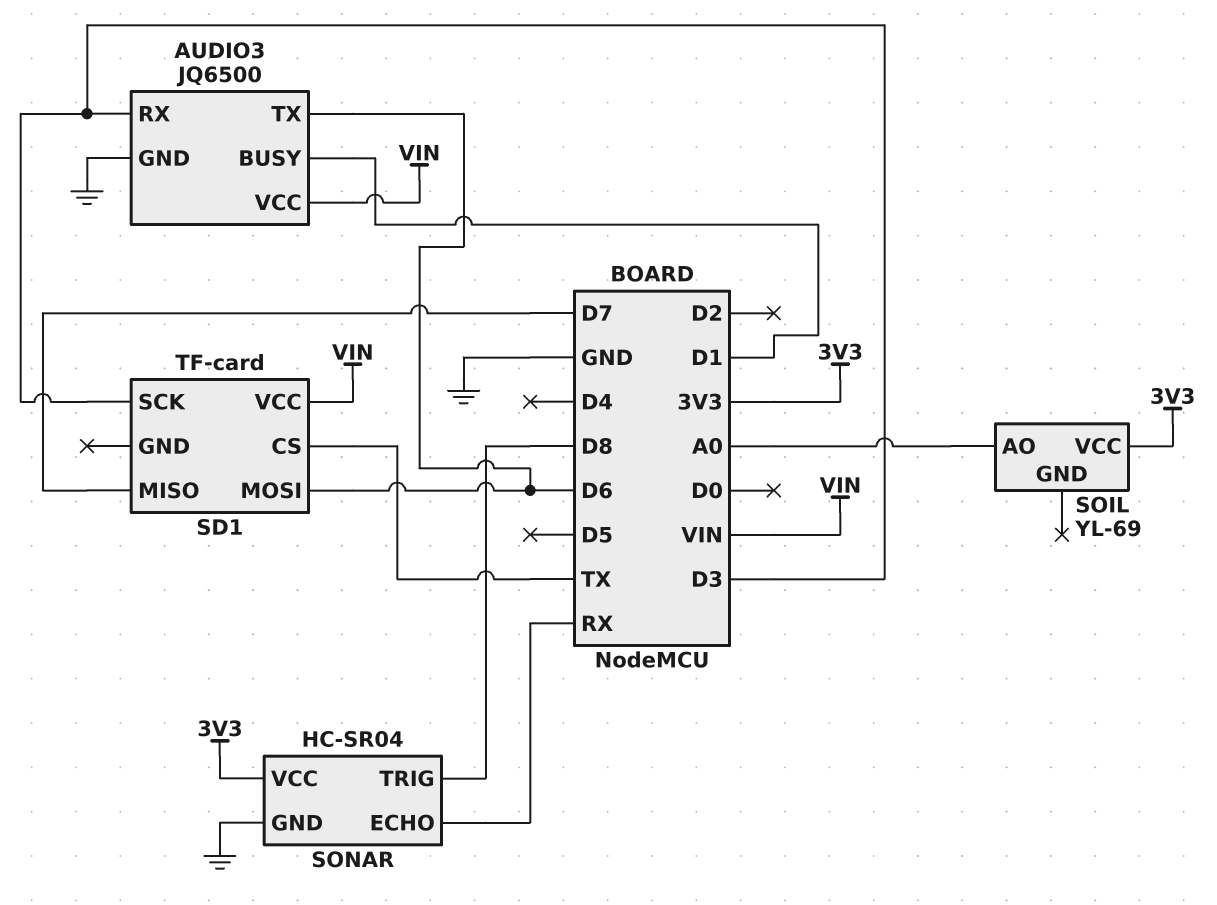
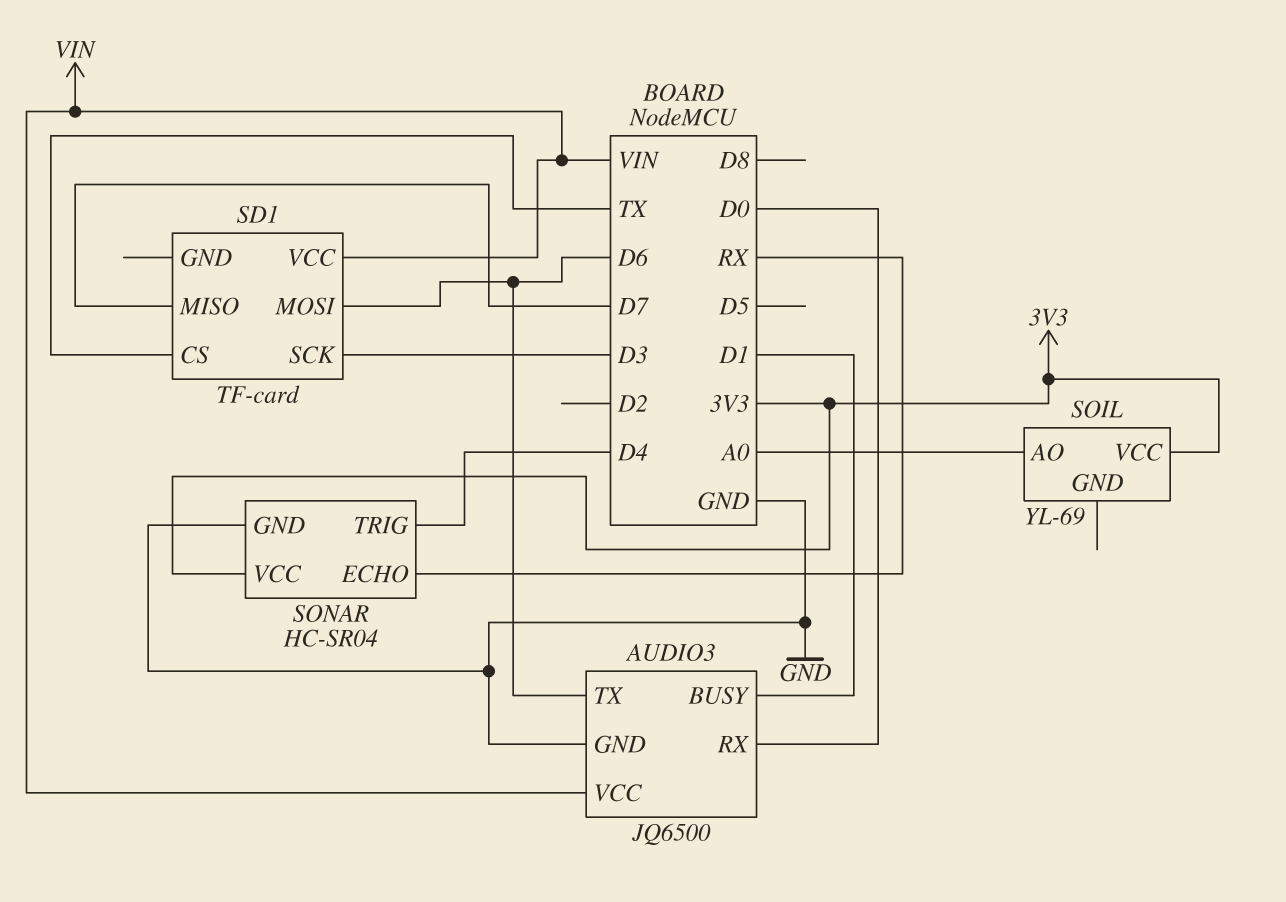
AUDIO3 pin RX: D3 -> D0
SONAR pin TRIG: D8 -> D4

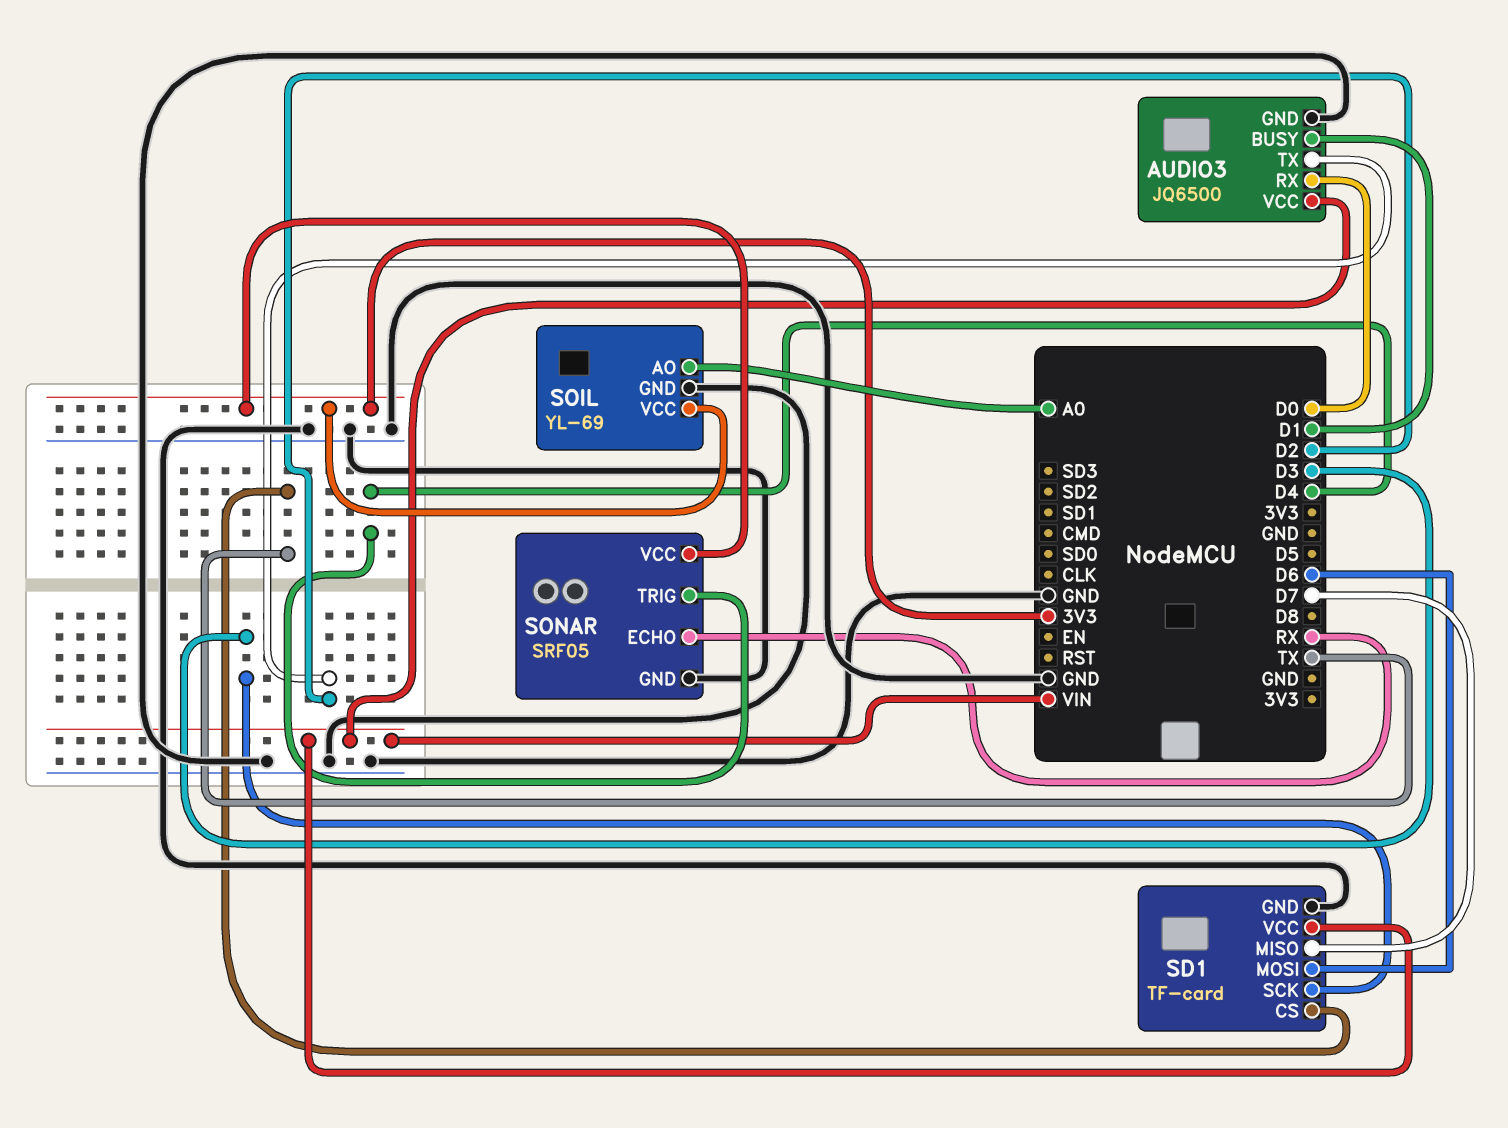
AUDIO3 pin TX: D6 -> D2
SD1 pin GND: none -> GND
SOIL pin GND: none -> GND
SONAR: HC-SR04 -> SRF05

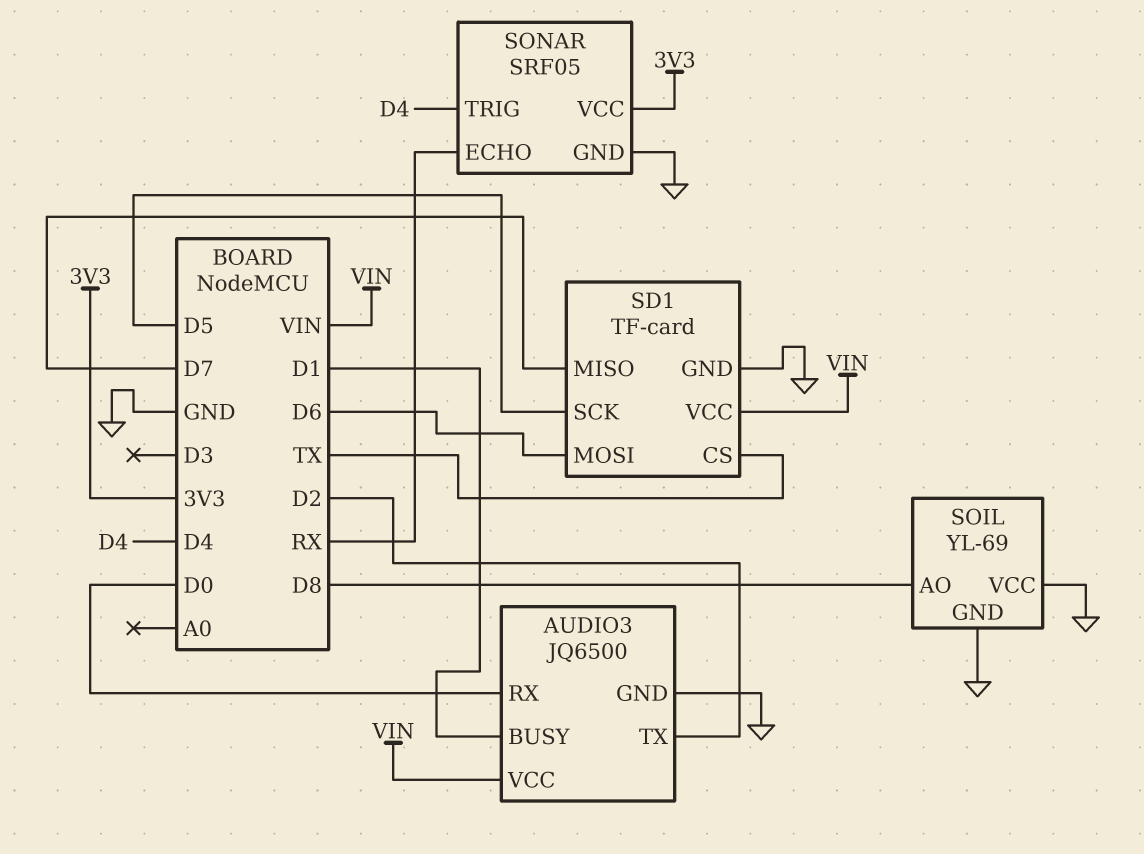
SD1 pin SCK: D3 -> D5
SOIL pin AO: A0 -> D8
SOIL pin VCC: 3V3 -> GND

